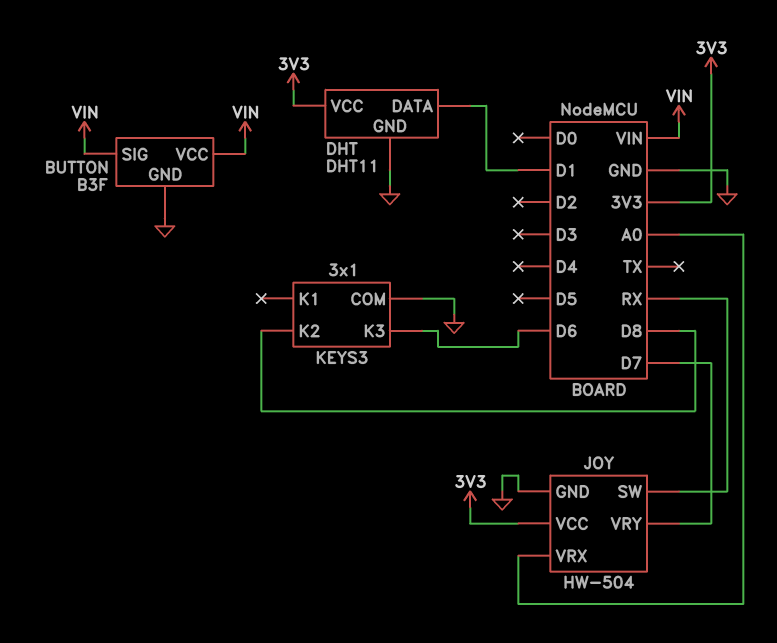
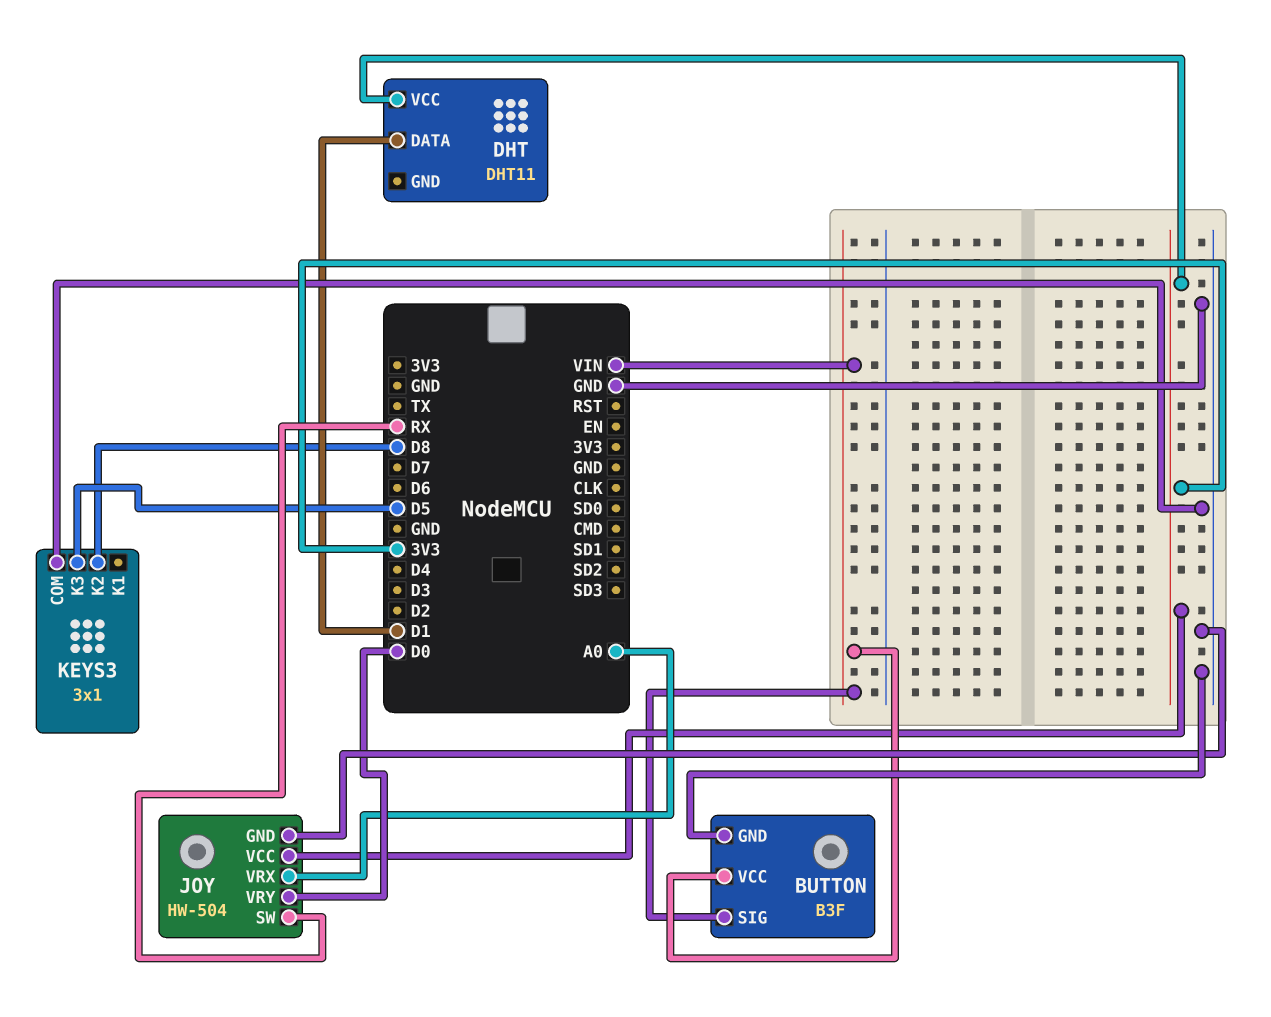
DHT pin GND: GND -> none
JOY pin VRY: D7 -> D0
KEYS3 pin K3: D6 -> D5

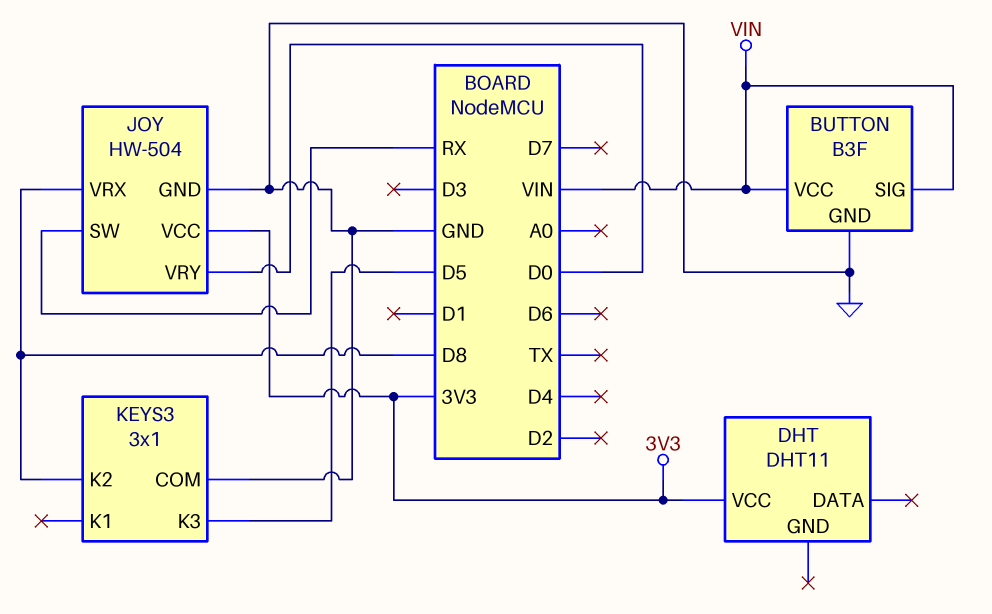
DHT pin DATA: D1 -> none
JOY pin VRX: A0 -> D8

